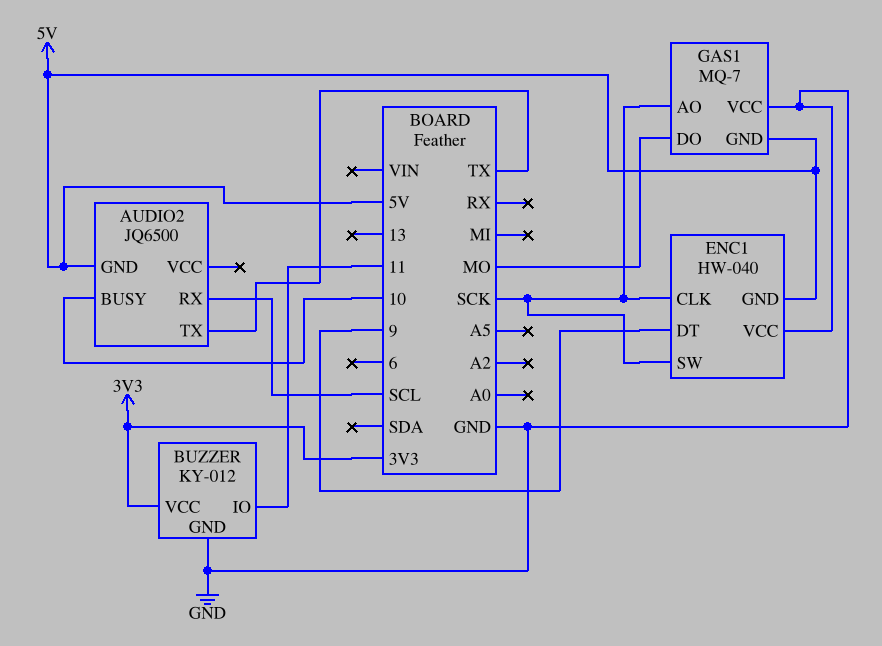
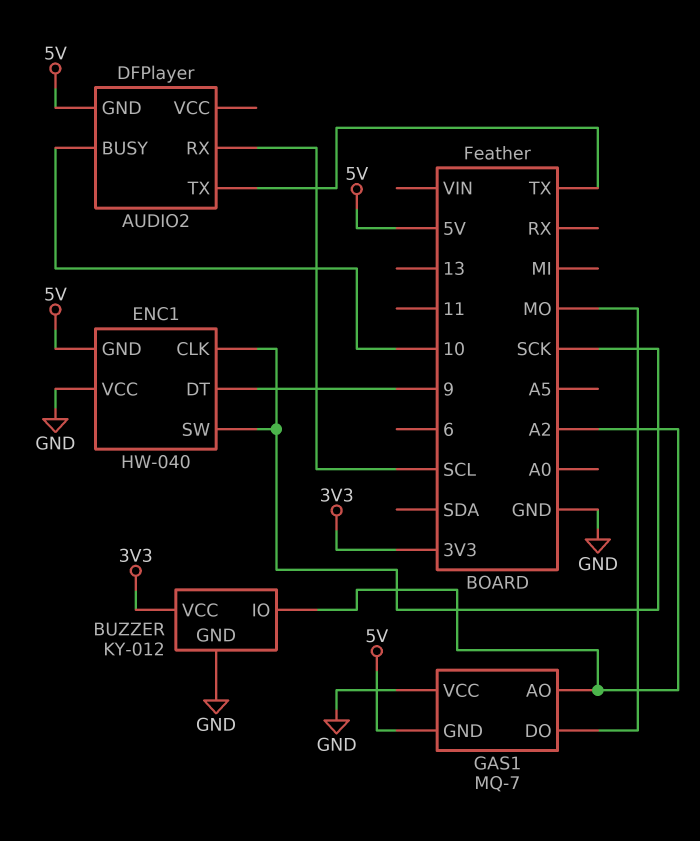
AUDIO2: JQ6500 -> DFPlayer
BUZZER pin IO: 11 -> A2
GAS1 pin AO: SCK -> A2

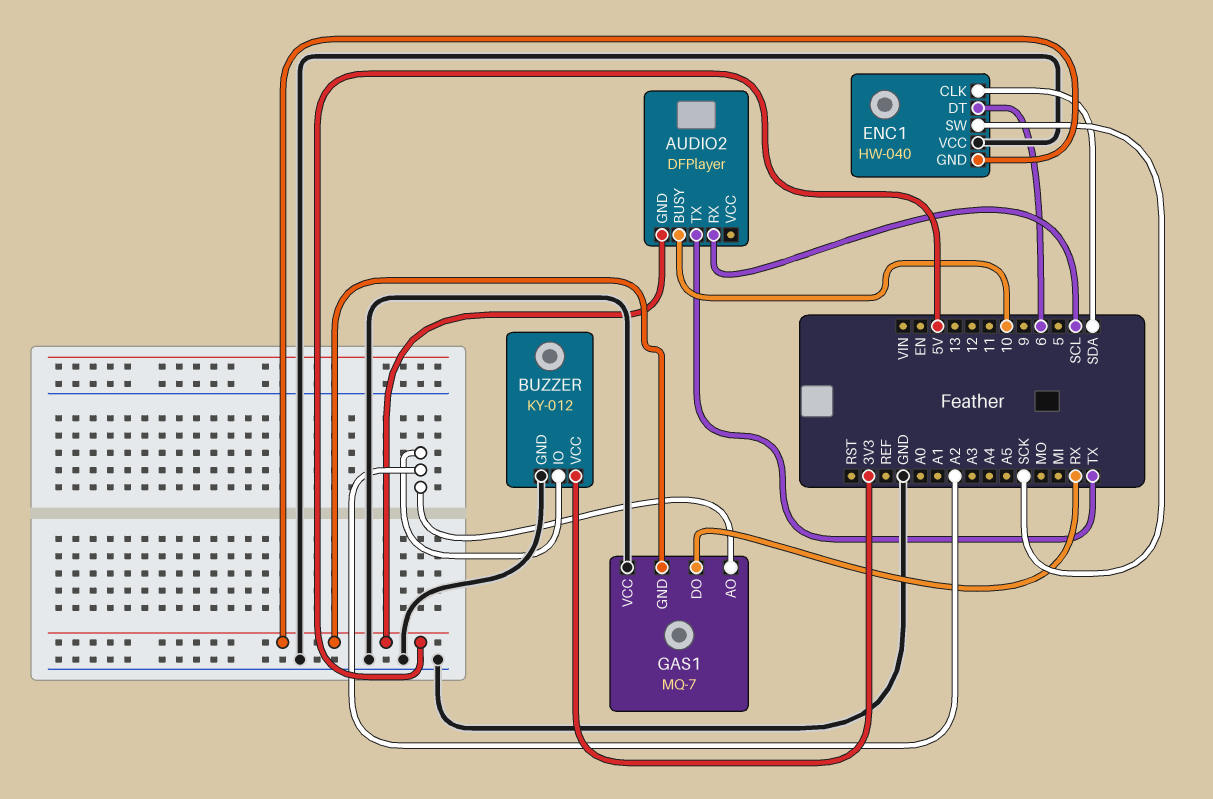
ENC1 pin CLK: SCK -> SDA
ENC1 pin DT: 9 -> 6
GAS1 pin DO: MO -> RX

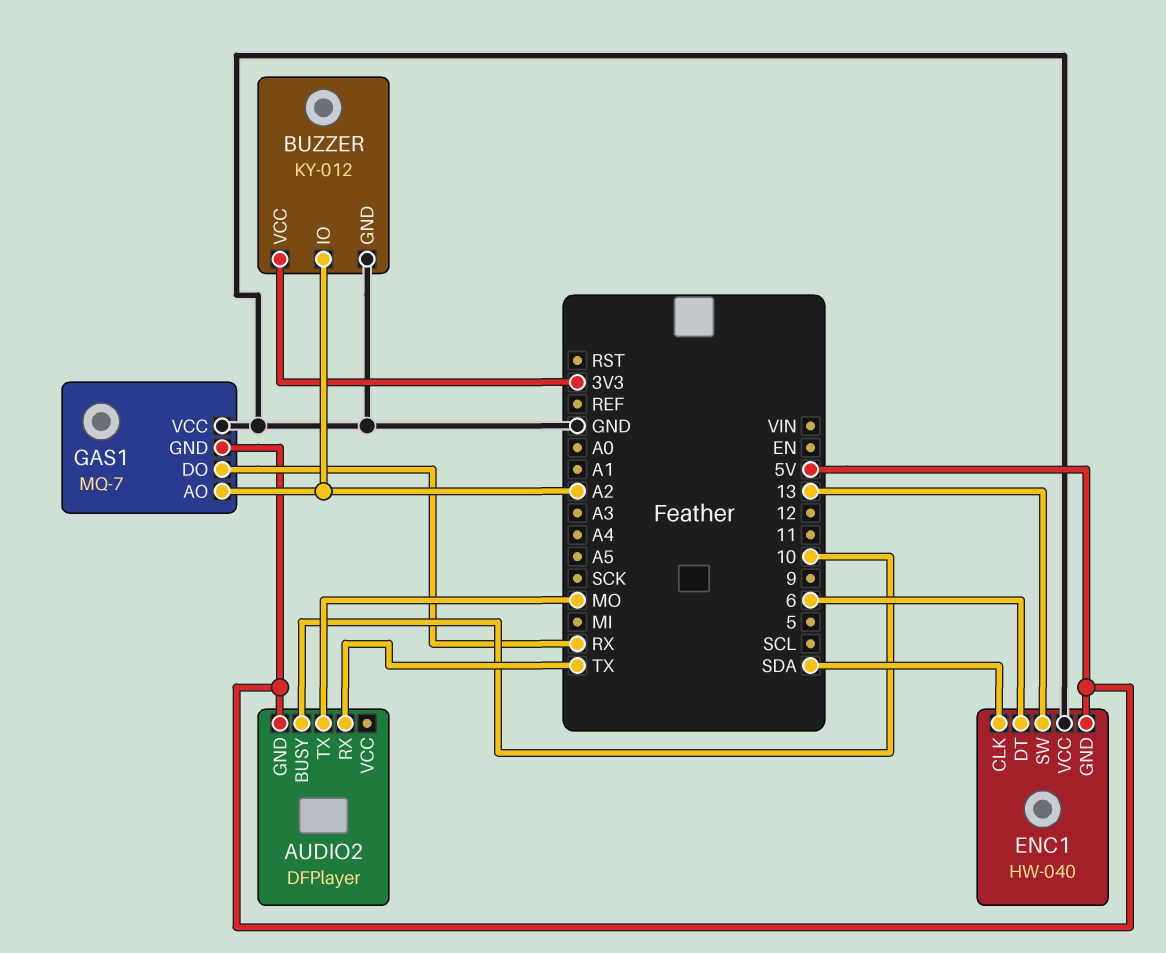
AUDIO2 pin RX: SCL -> TX
AUDIO2 pin TX: TX -> MO
ENC1 pin SW: SCK -> 13

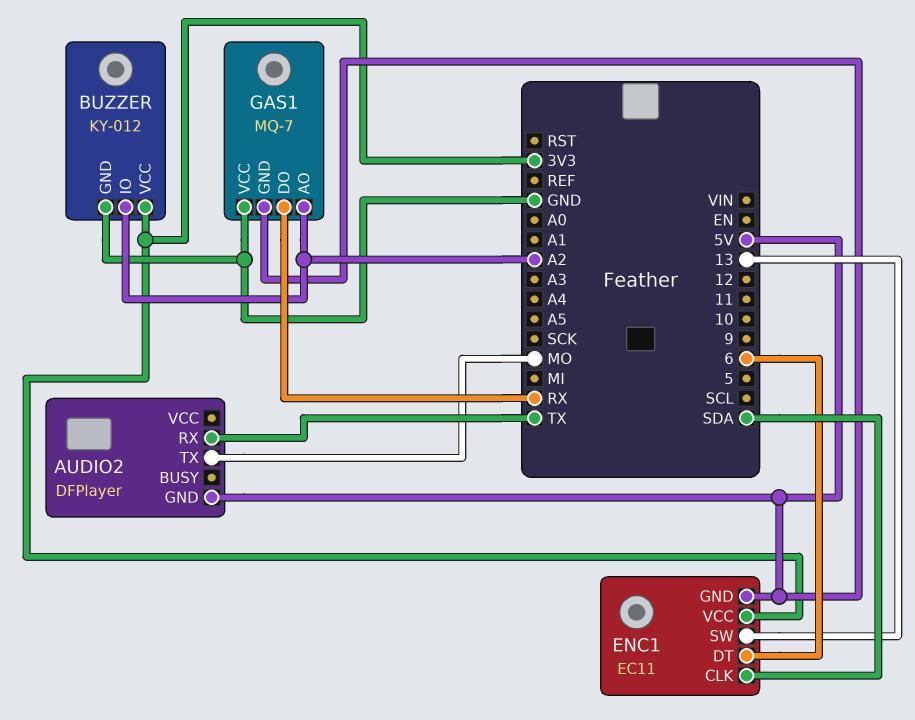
AUDIO2 pin BUSY: 10 -> none
ENC1: HW-040 -> EC11
ENC1 pin VCC: GND -> 3V3

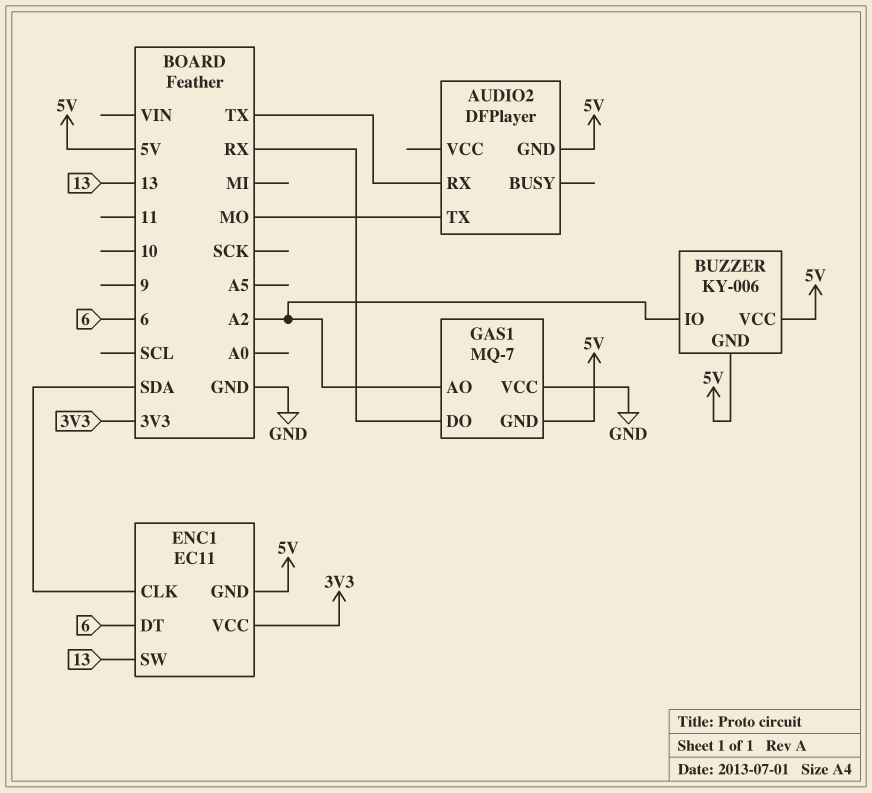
BUZZER: KY-012 -> KY-006
BUZZER pin GND: GND -> 5V
BUZZER pin VCC: 3V3 -> 5V

